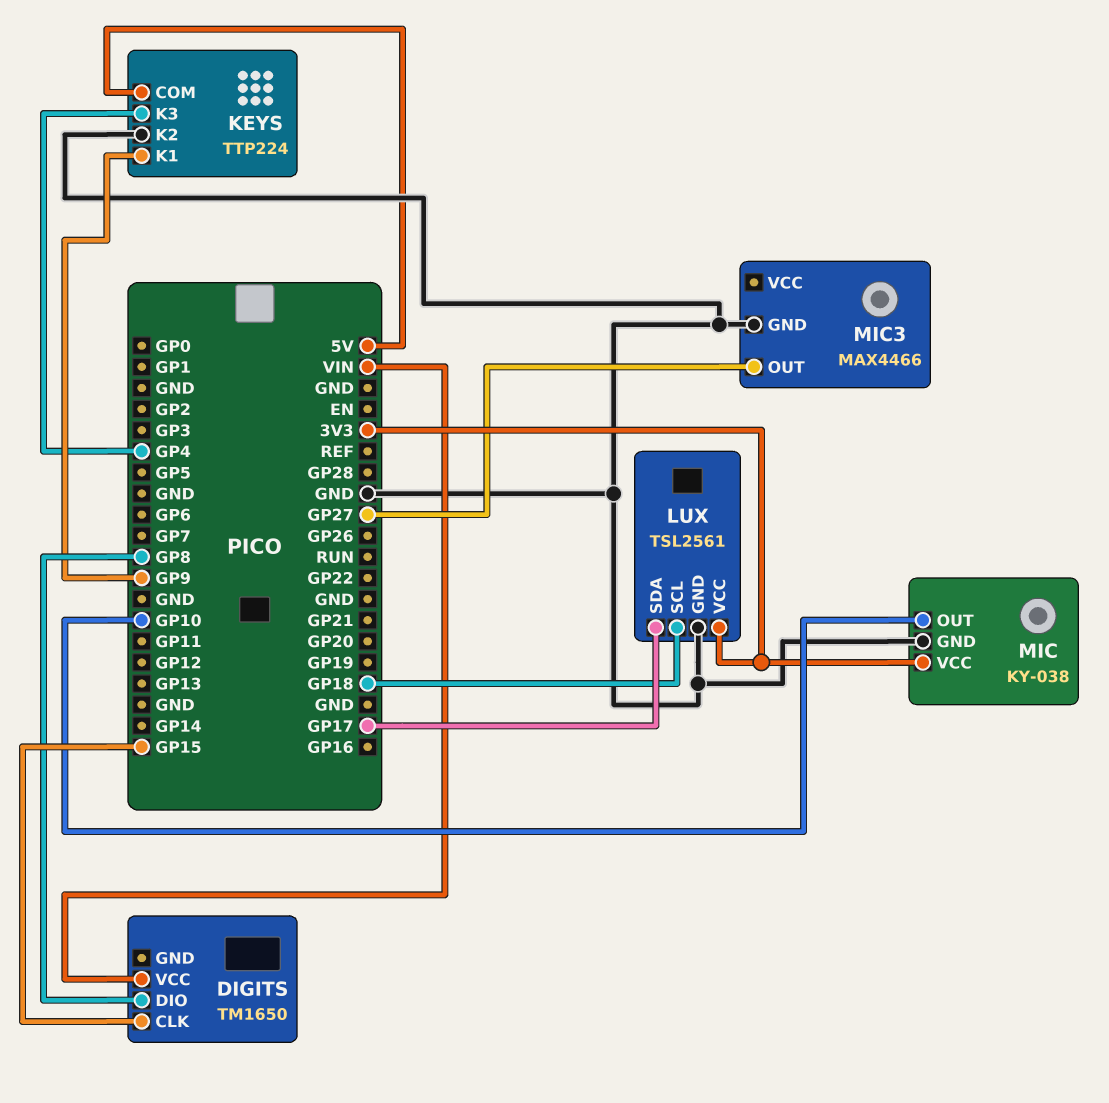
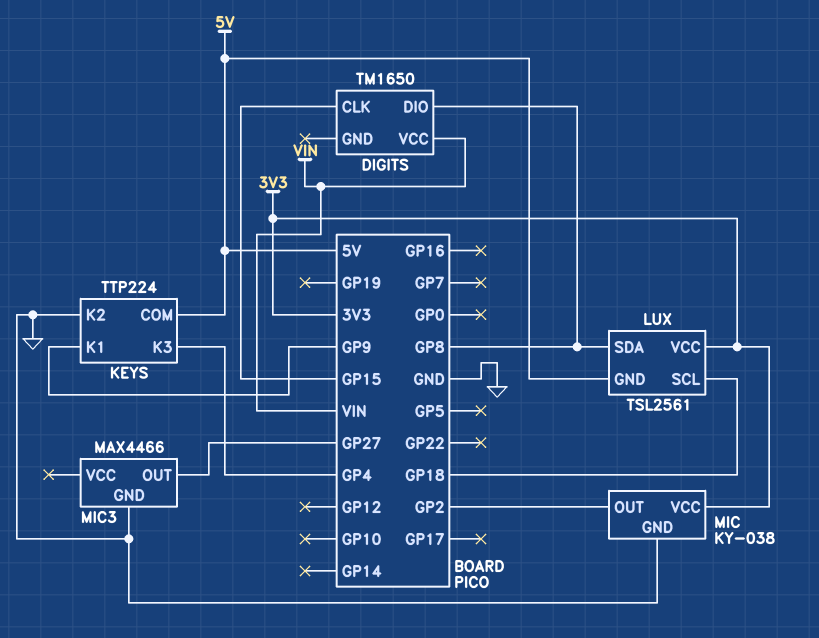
LUX pin GND: GND -> 5V
LUX pin SDA: GP17 -> GP8
MIC pin OUT: GP10 -> GP2

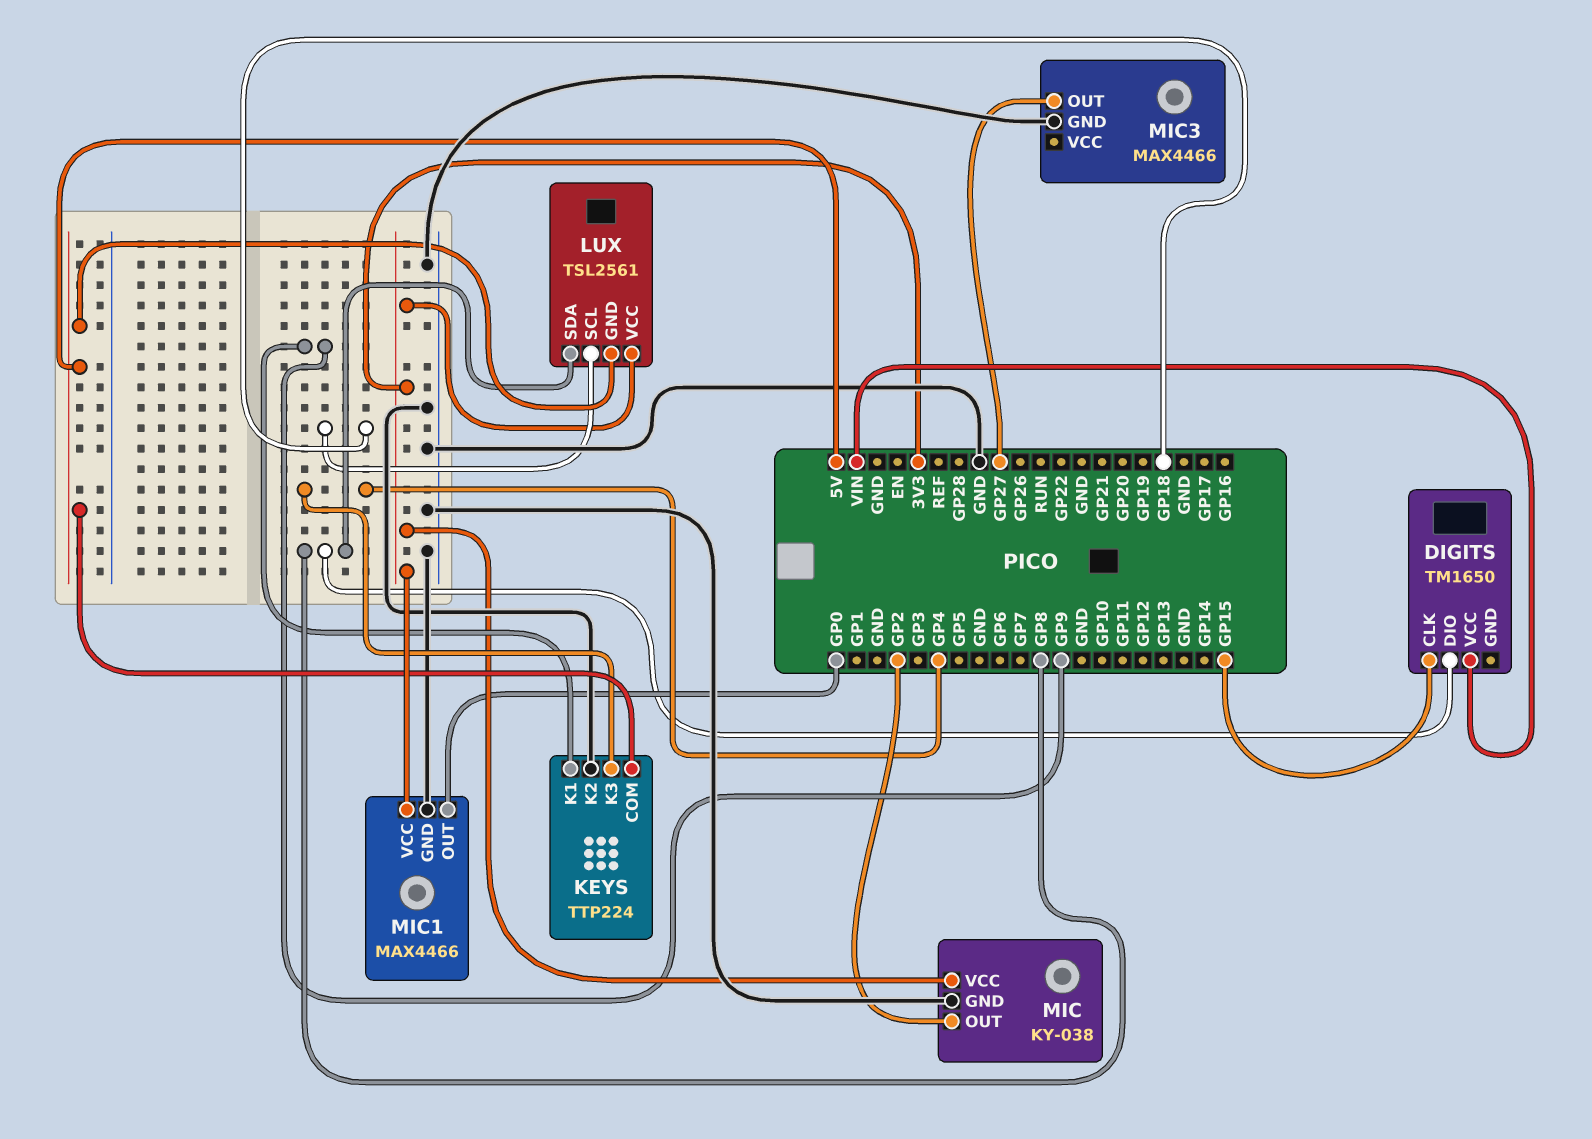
MIC1: none -> MAX4466
MIC1 pin GND: none -> GND
MIC1 pin OUT: none -> GP0
MIC1 pin VCC: none -> 3V3

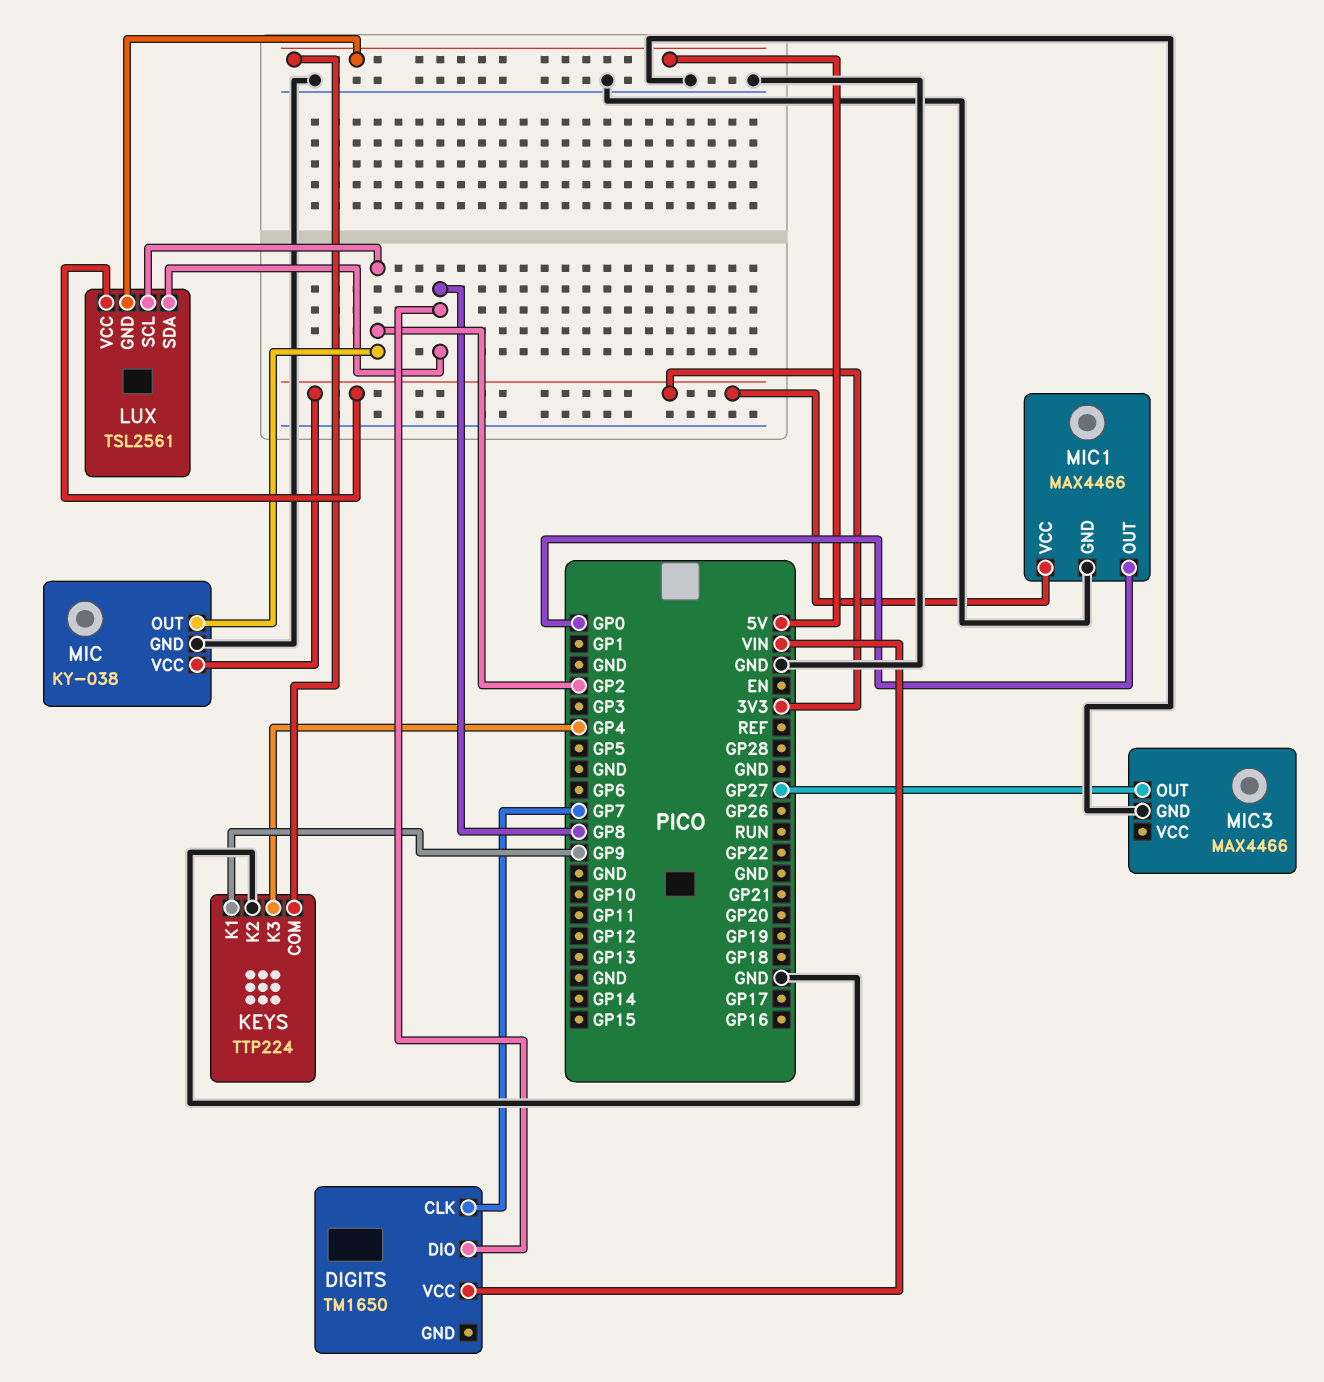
DIGITS pin CLK: GP15 -> GP7
LUX pin SCL: GP18 -> GP2

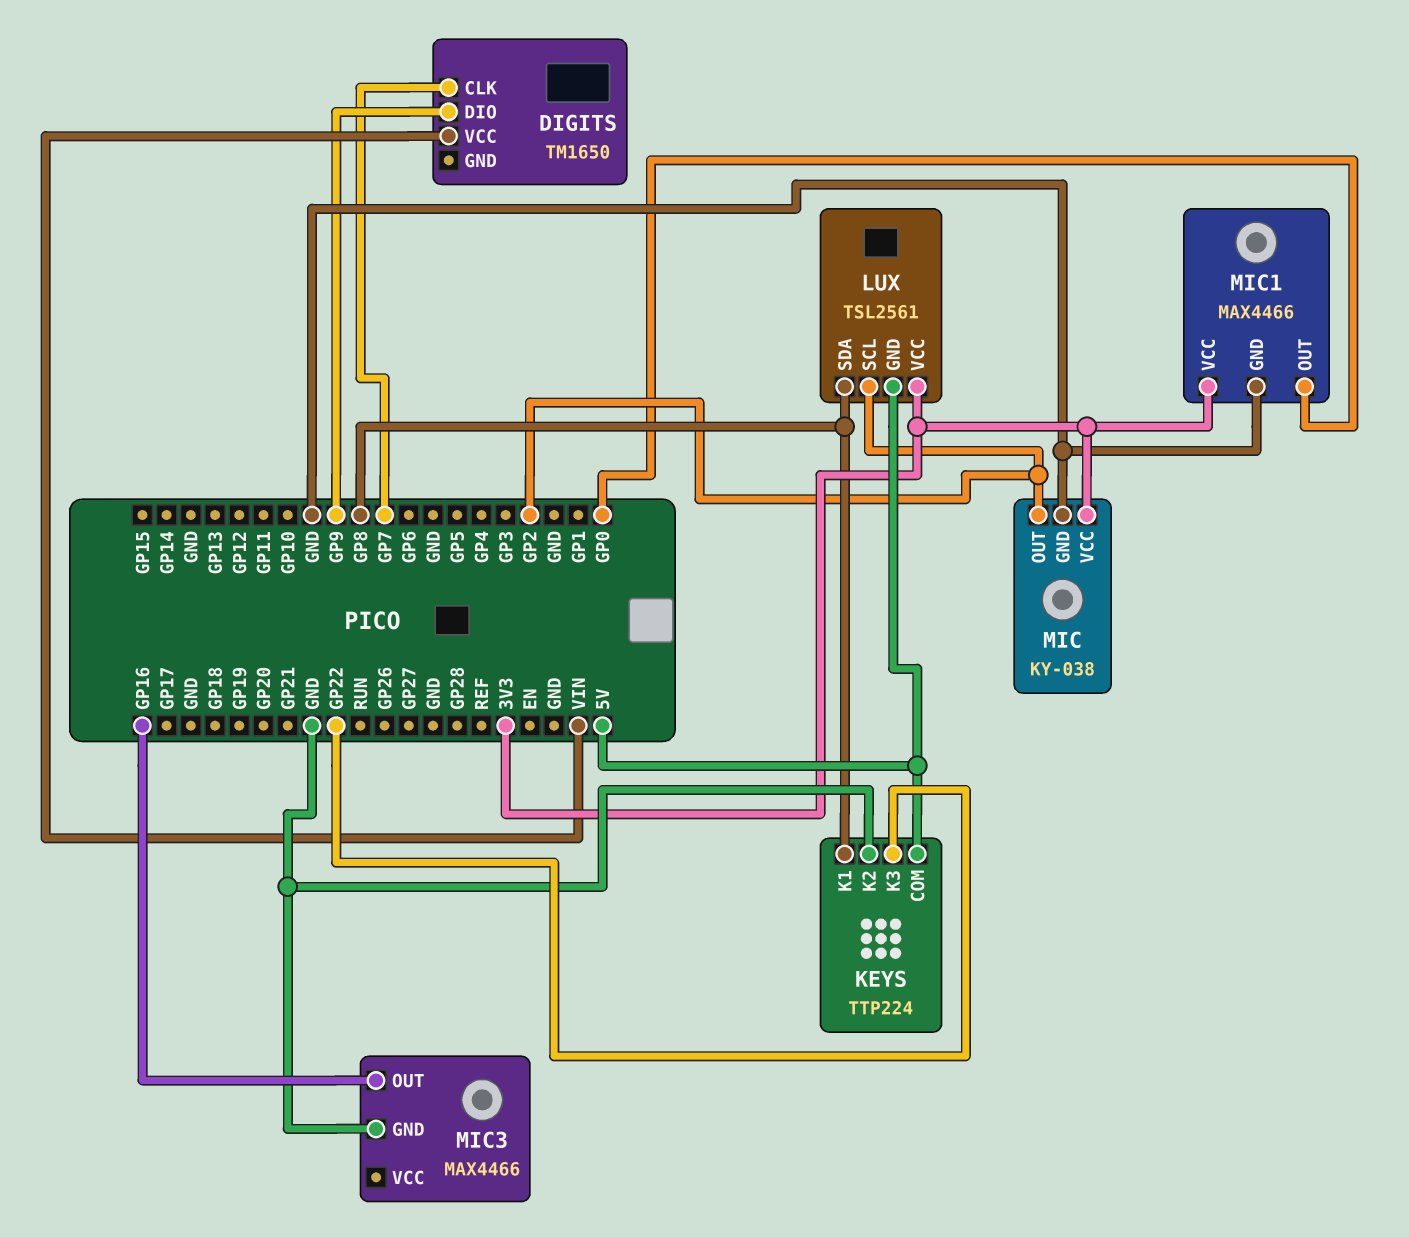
DIGITS pin DIO: GP8 -> GP9
KEYS pin K1: GP9 -> GP8
KEYS pin K3: GP4 -> GP22
MIC3 pin OUT: GP27 -> GP16

